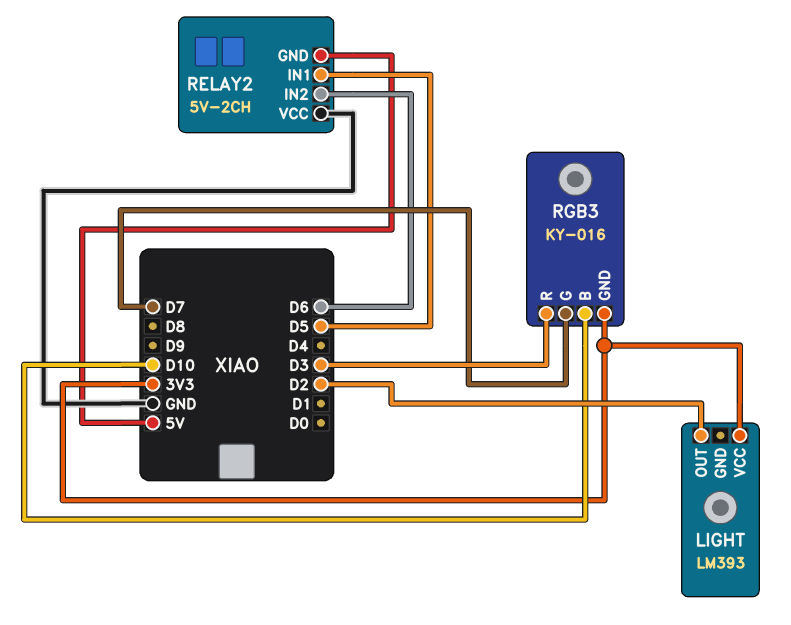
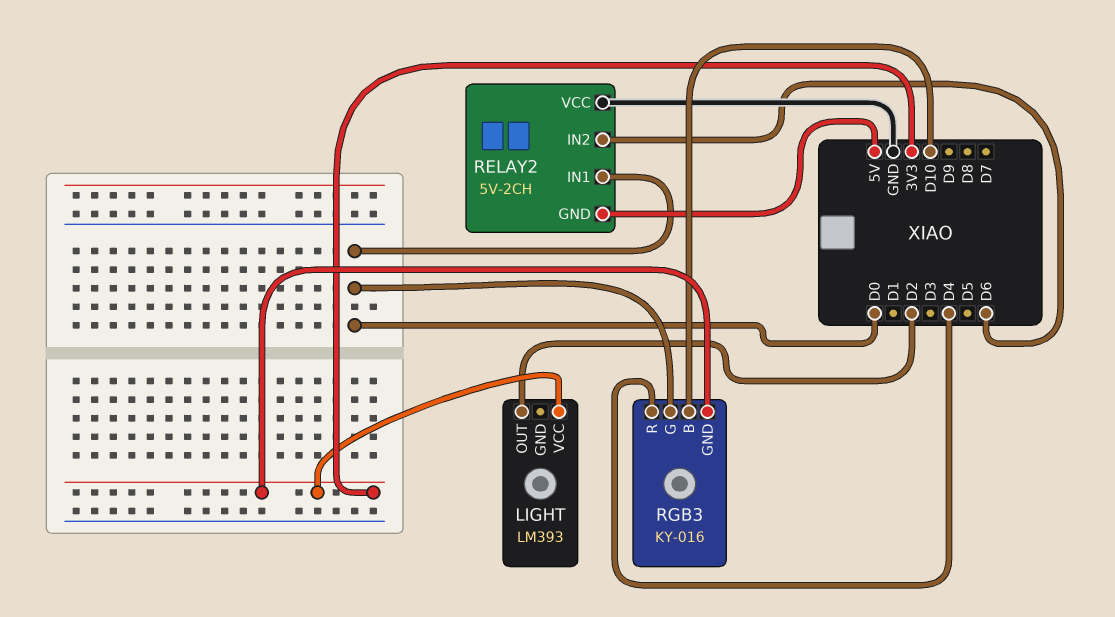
RELAY2 pin IN1: D5 -> D0
RGB3 pin G: D7 -> D0
RGB3 pin R: D3 -> D4

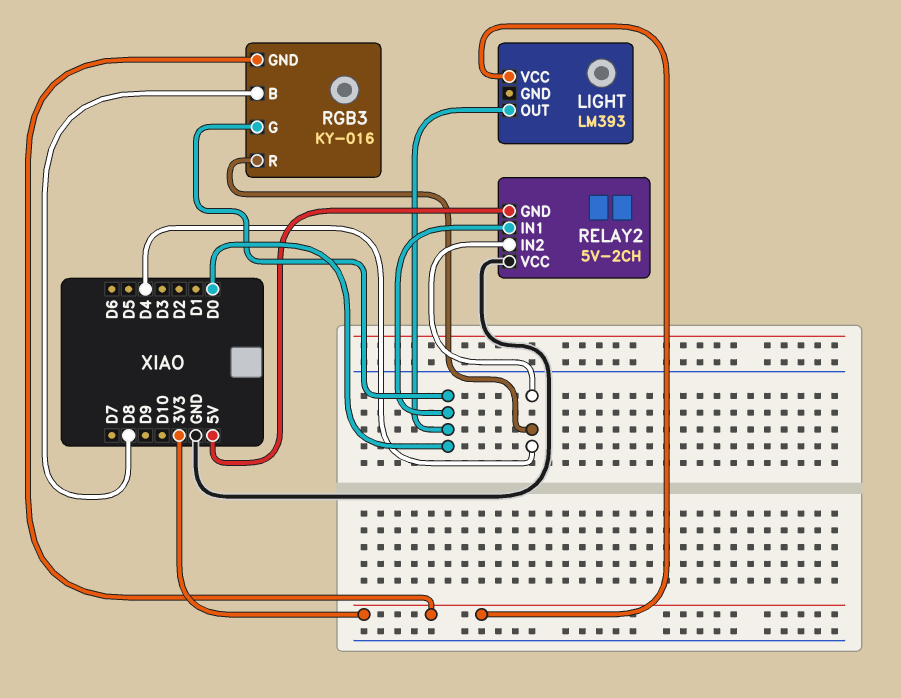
LIGHT pin OUT: D2 -> D0
RELAY2 pin IN2: D6 -> D4
RGB3 pin B: D10 -> D8

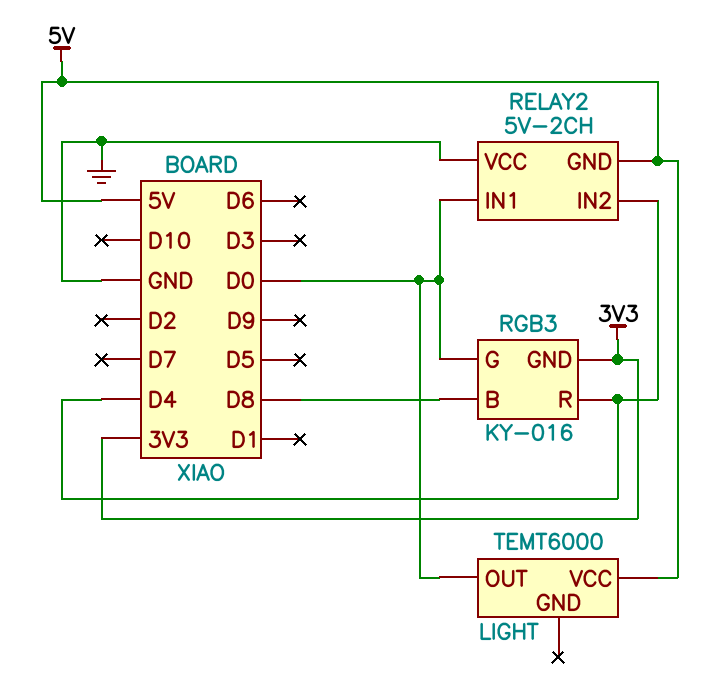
LIGHT: LM393 -> TEMT6000
LIGHT pin VCC: 3V3 -> 5V

